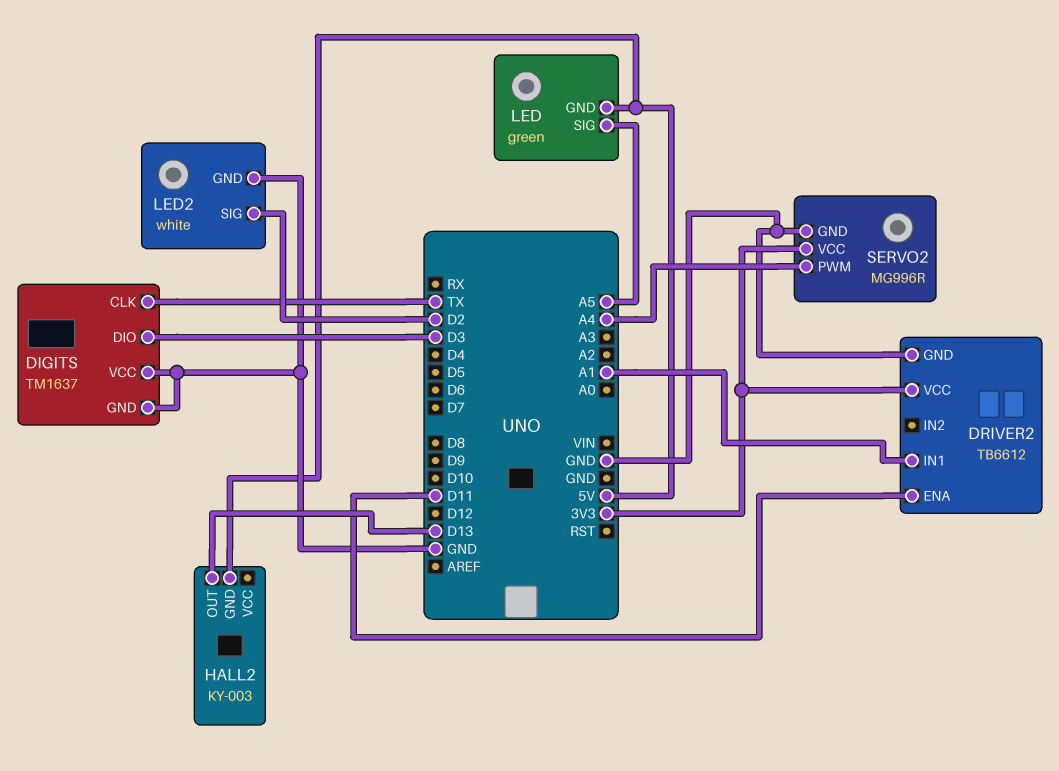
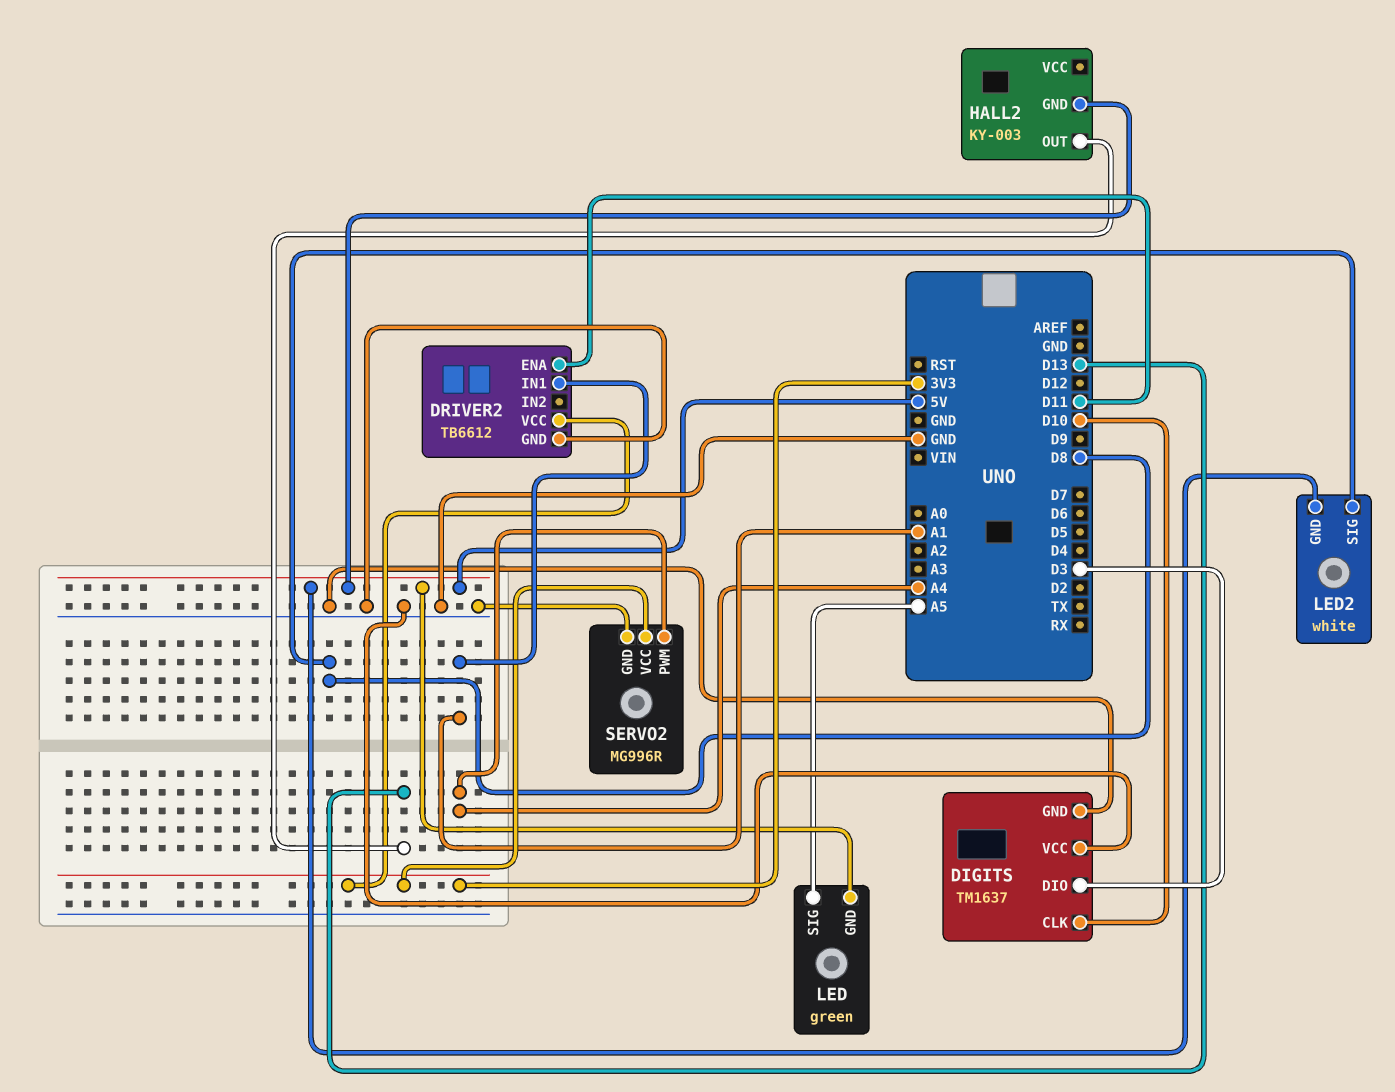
DIGITS pin CLK: TX -> D10
LED2 pin GND: GND -> 5V
LED2 pin SIG: D2 -> D8

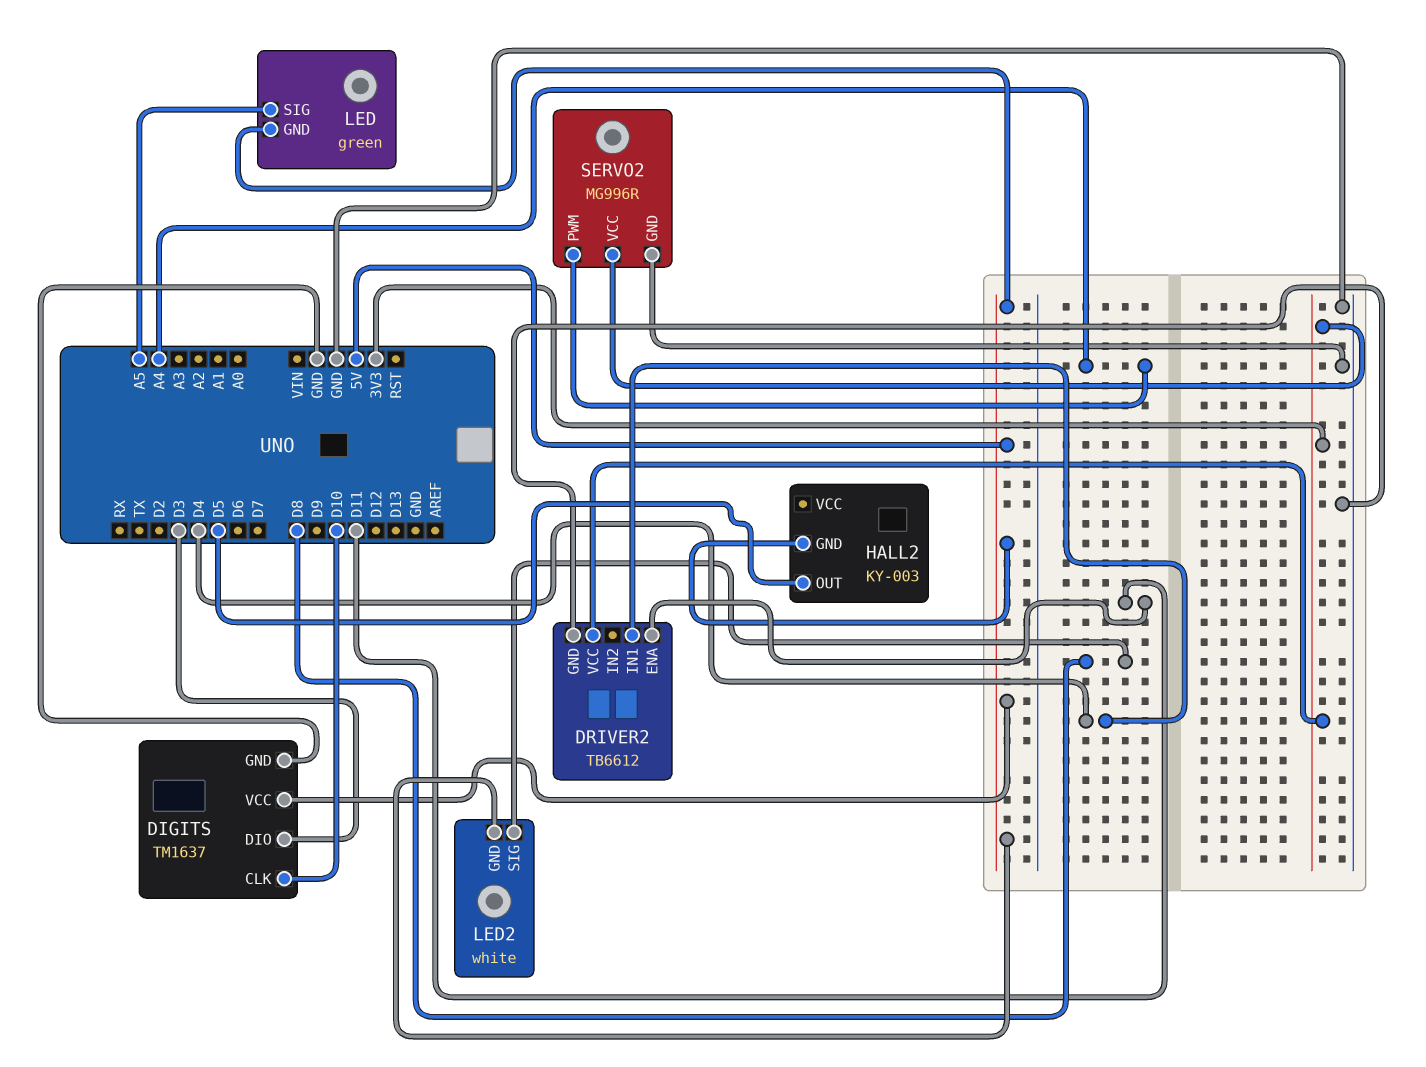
DIGITS pin VCC: GND -> 5V
DRIVER2 pin IN1: A1 -> D4
HALL2 pin OUT: D13 -> D5

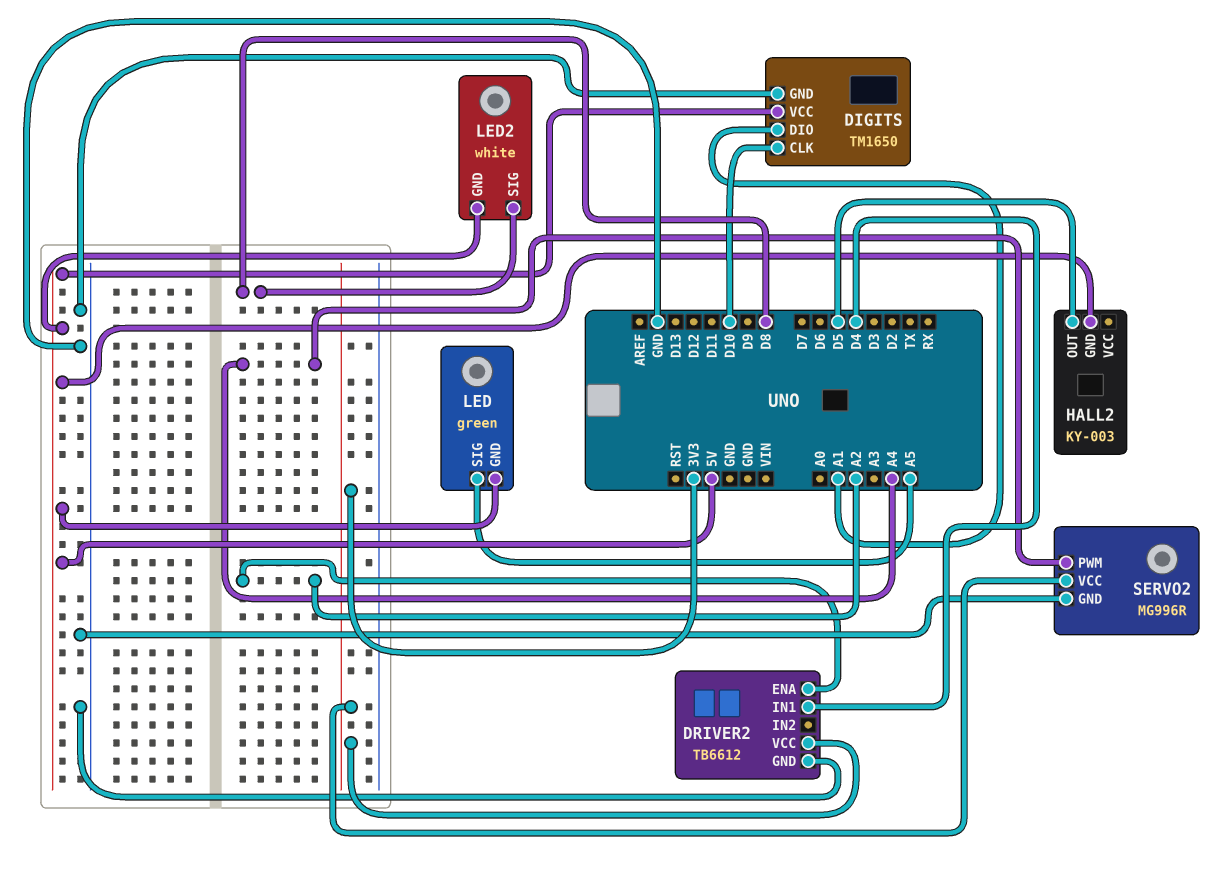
DIGITS: TM1637 -> TM1650
DIGITS pin DIO: D3 -> A1
DRIVER2 pin ENA: D11 -> A2

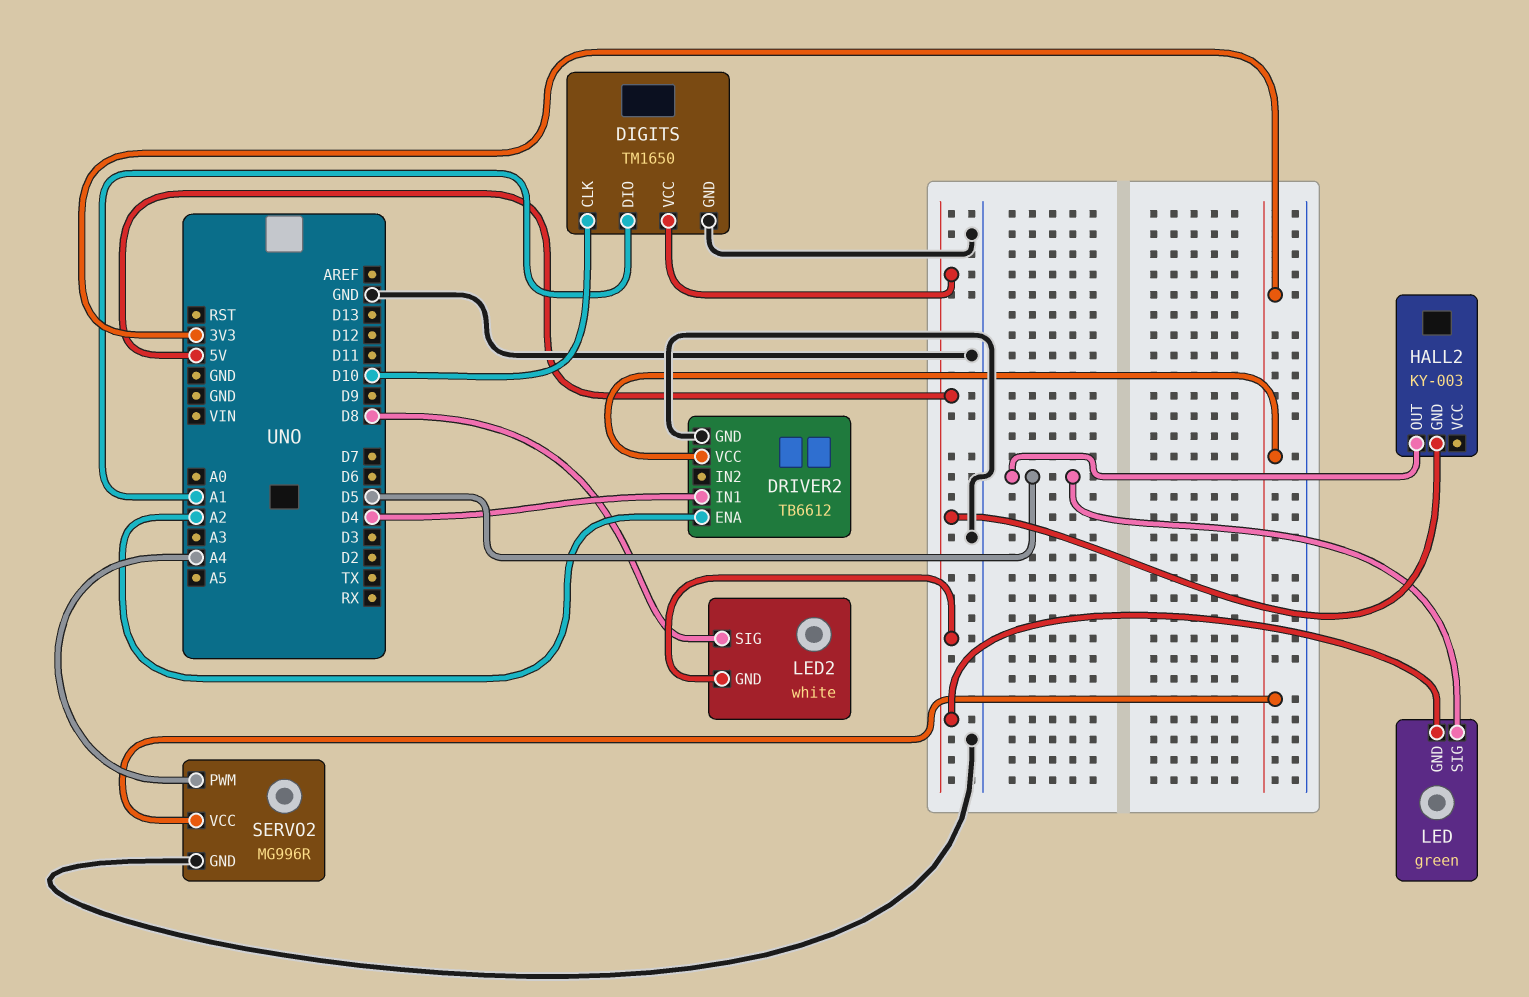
LED pin SIG: A5 -> D5

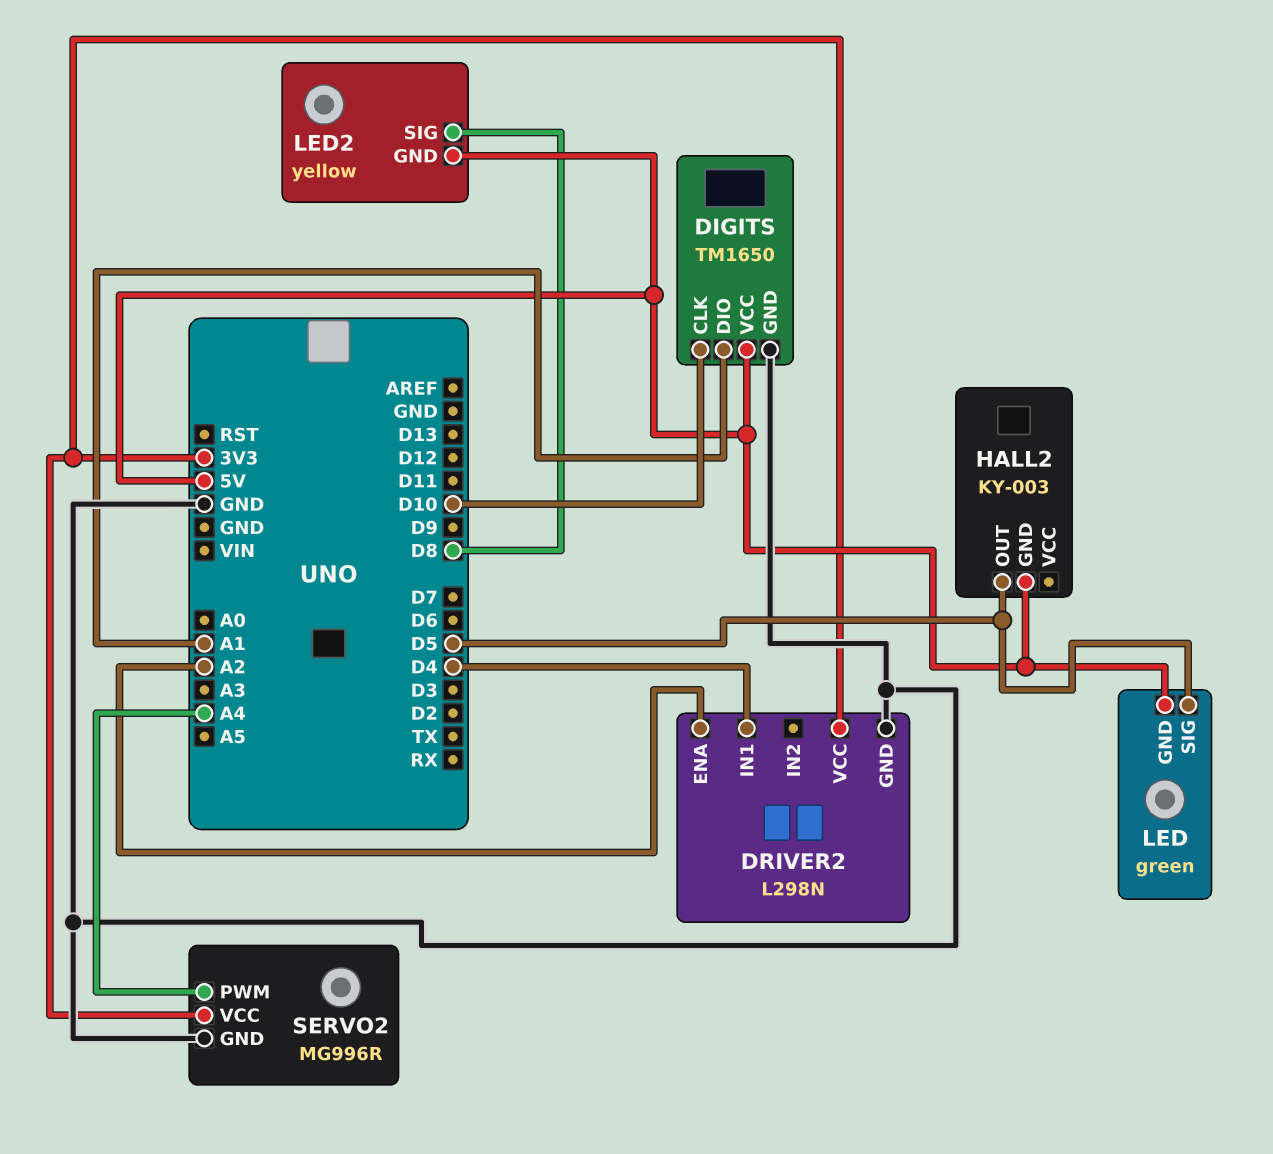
DRIVER2: TB6612 -> L298N
LED2: white -> yellow

